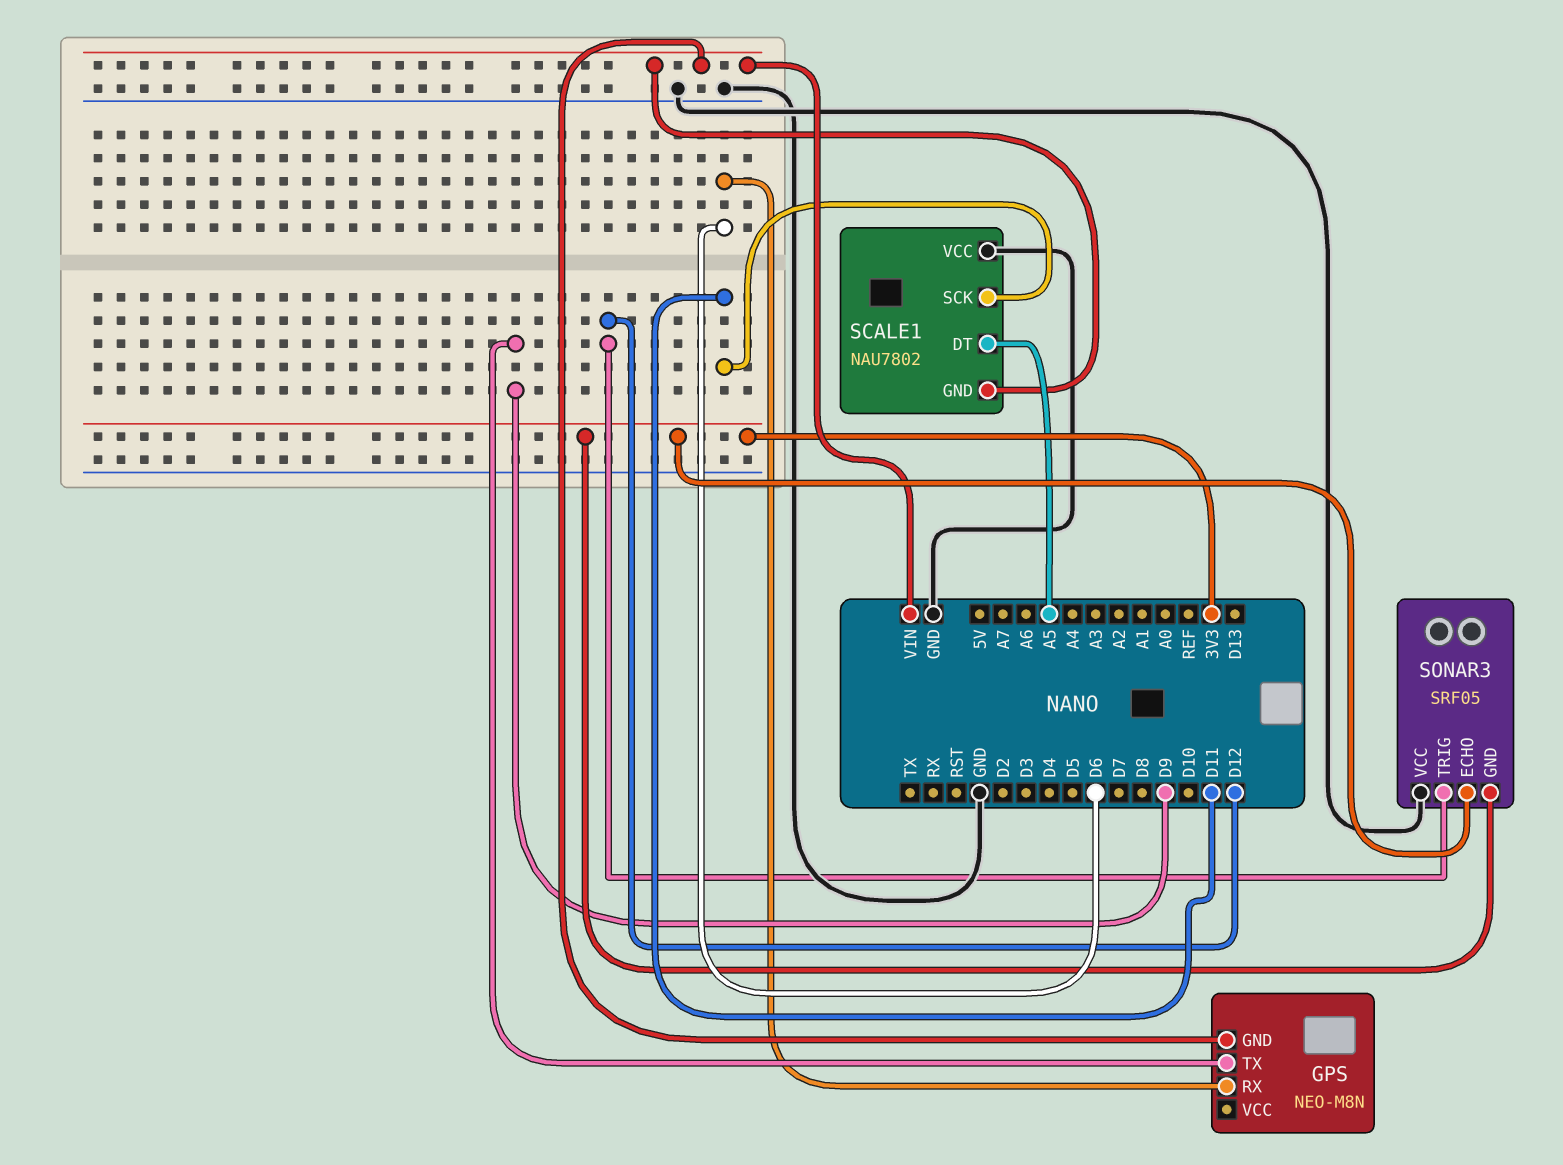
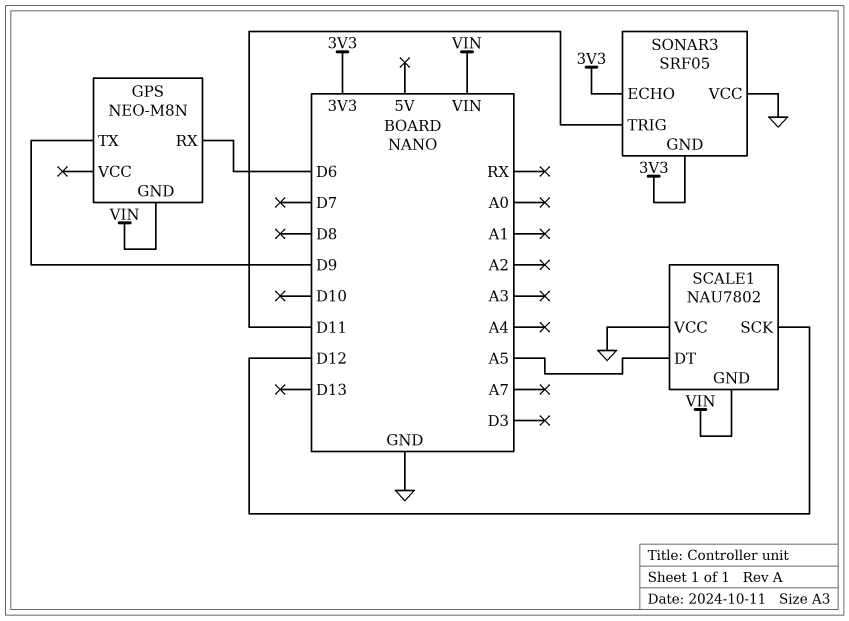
SCALE1 pin SCK: D11 -> D12
SONAR3 pin TRIG: D12 -> D11

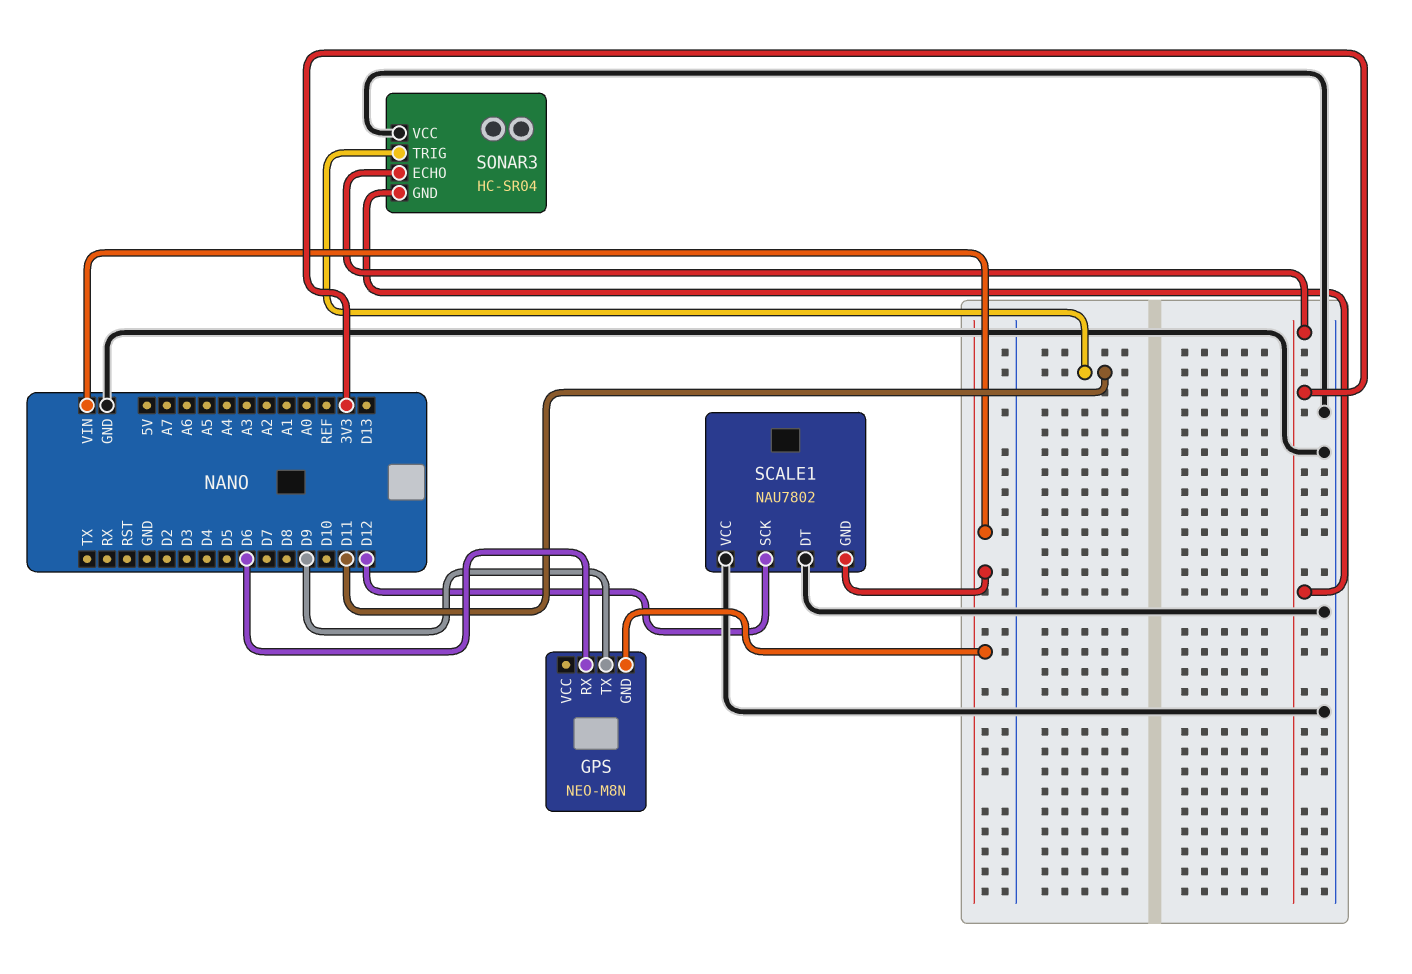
SCALE1 pin DT: A5 -> GND
SONAR3: SRF05 -> HC-SR04

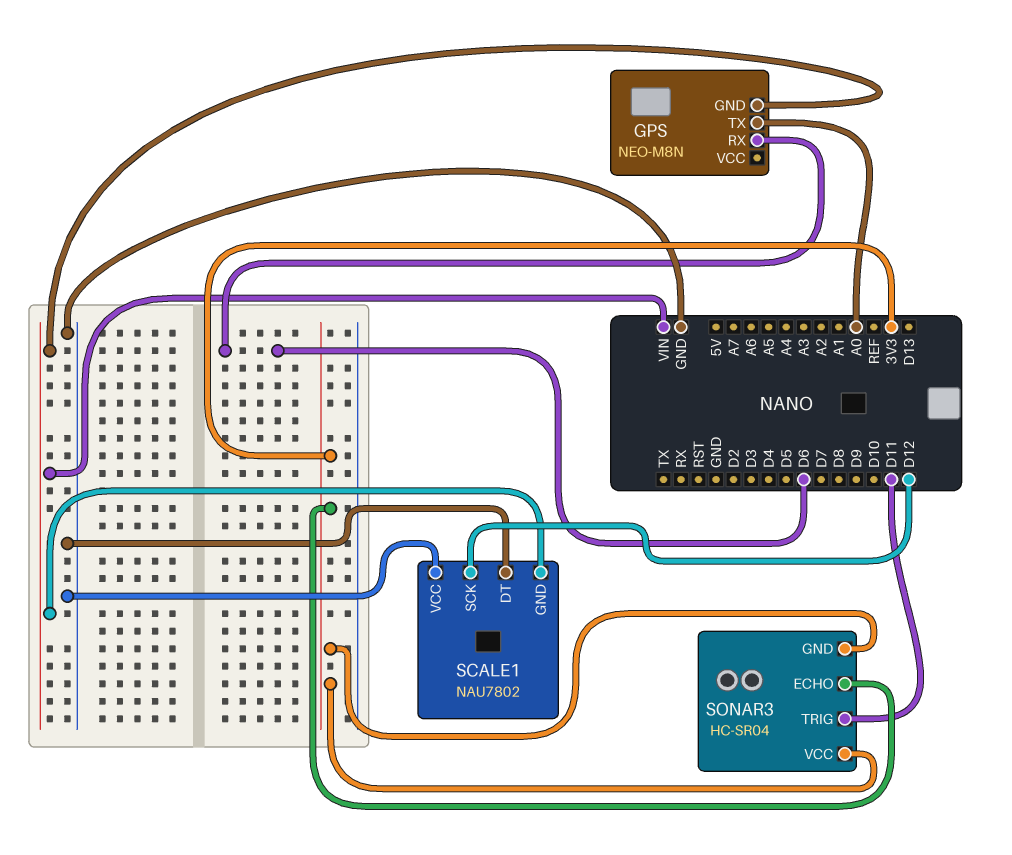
GPS pin TX: D9 -> A0
SONAR3 pin VCC: GND -> 3V3

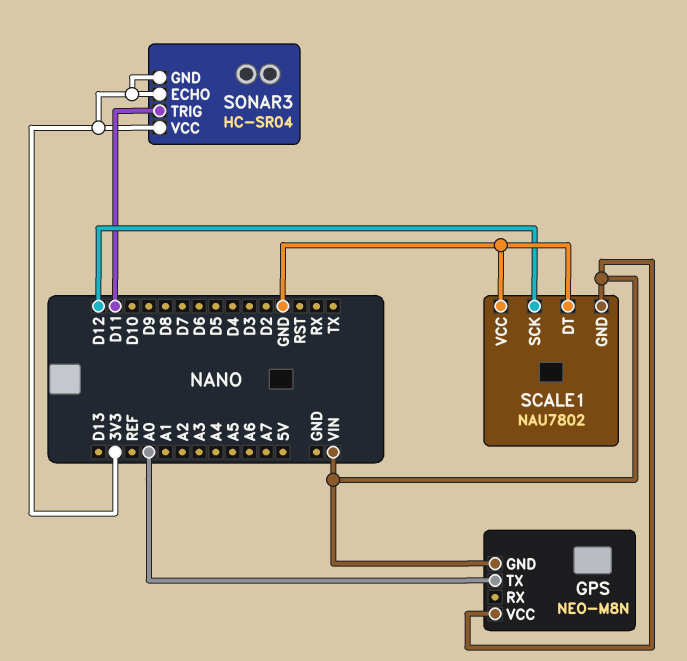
GPS pin RX: D6 -> none
GPS pin VCC: none -> VIN

